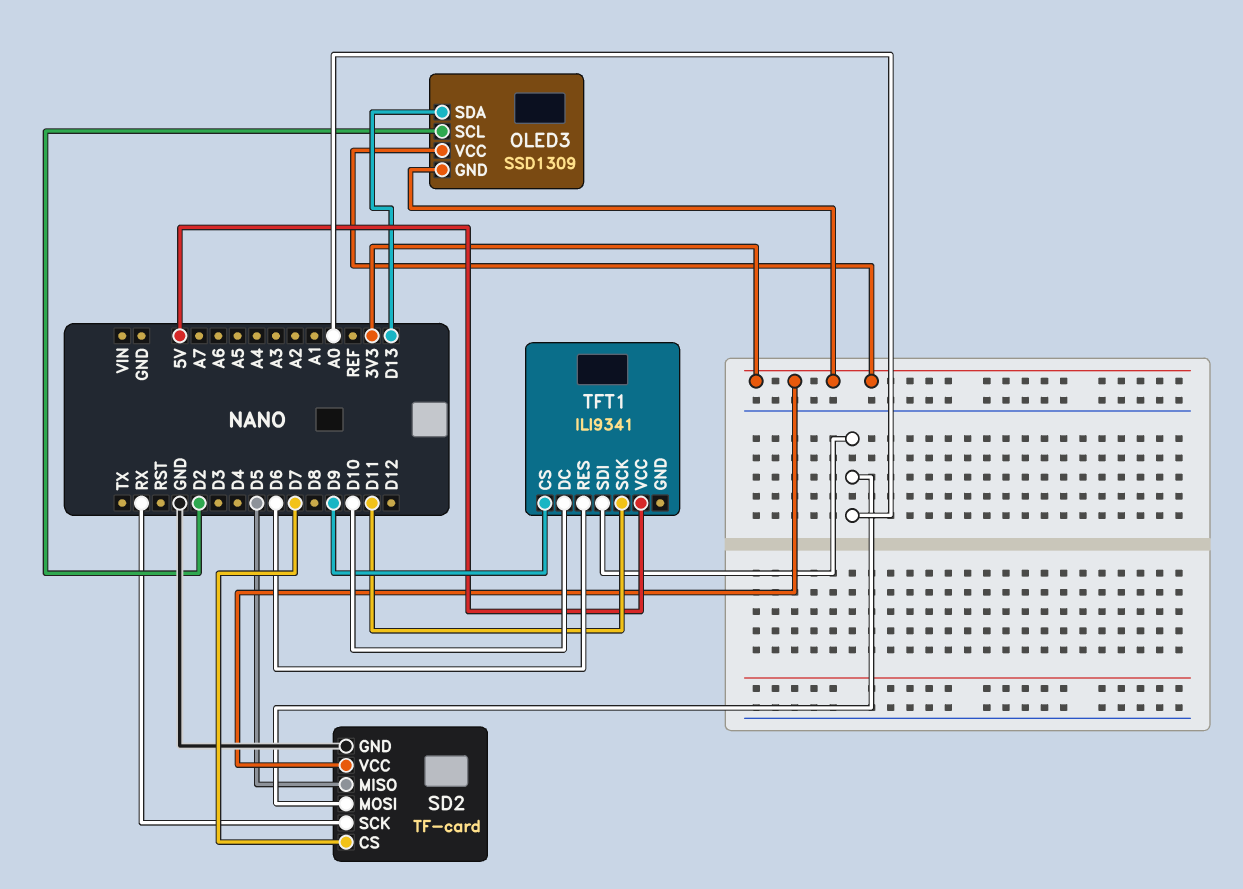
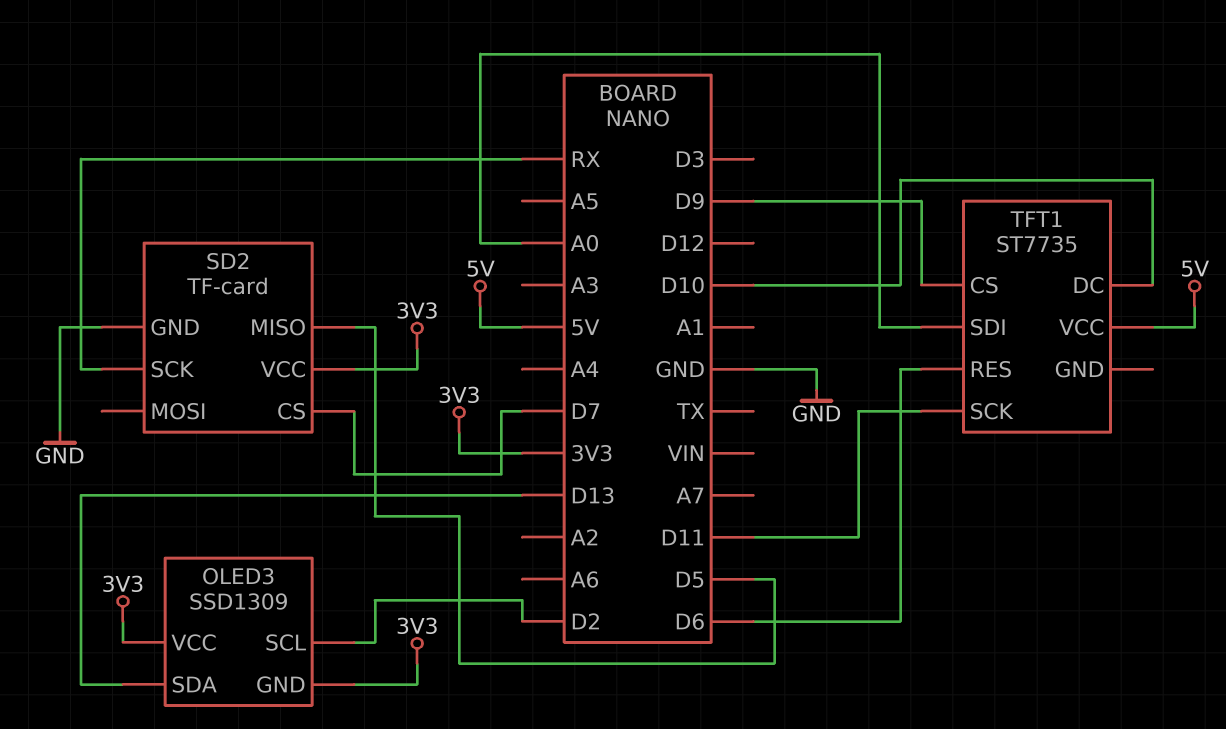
SD2 pin MOSI: A0 -> none
TFT1: ILI9341 -> ST7735

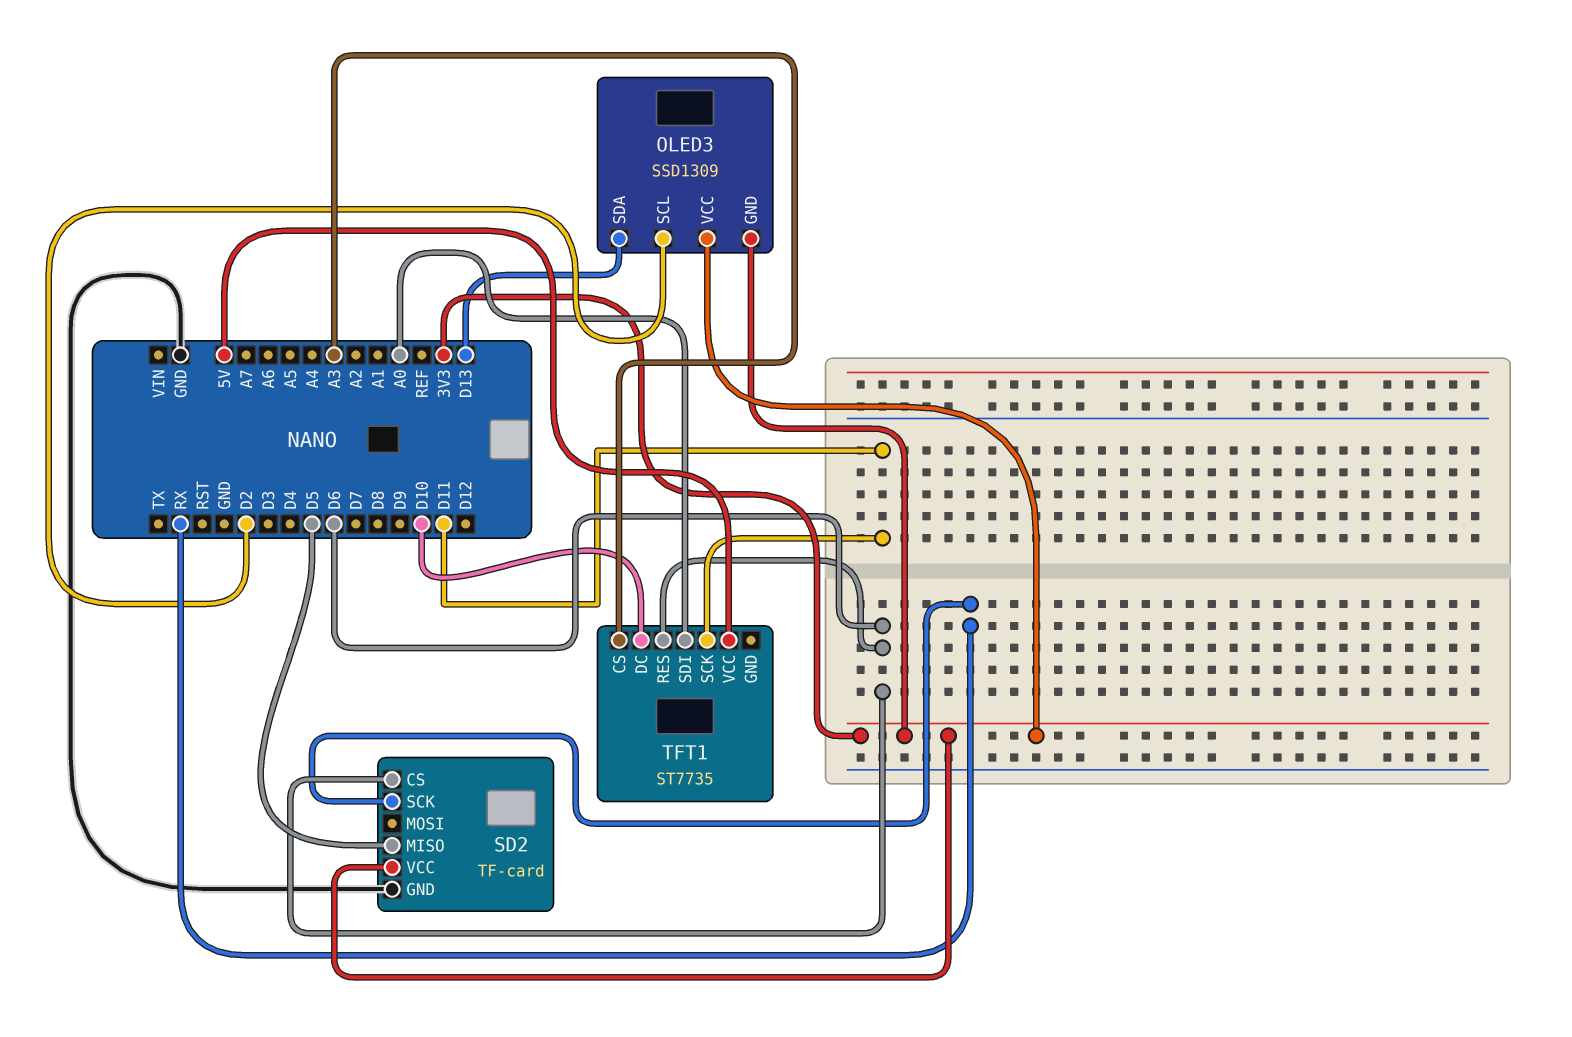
SD2 pin CS: D7 -> D6
TFT1 pin CS: D9 -> A3

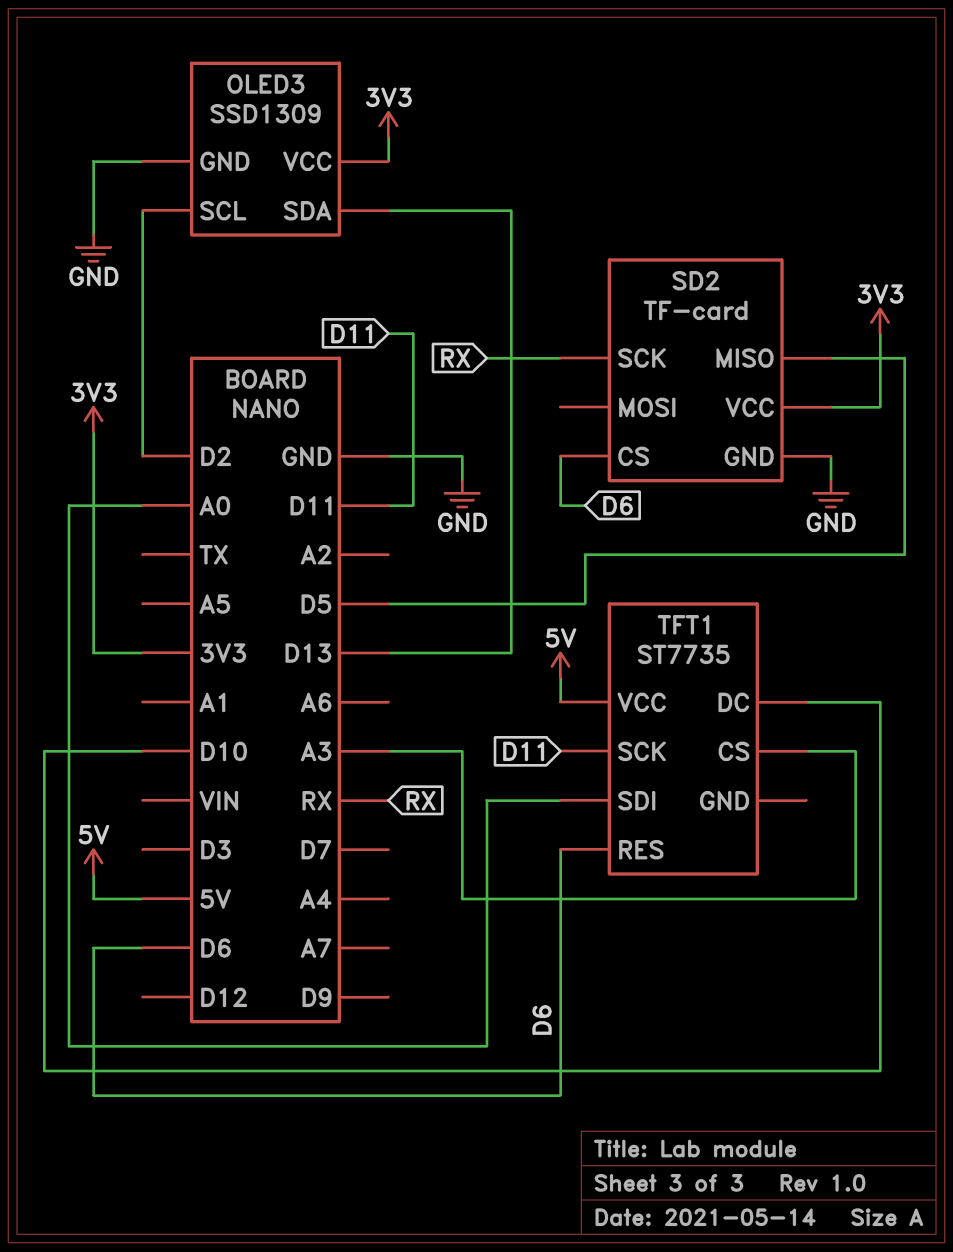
OLED3 pin GND: 3V3 -> GND

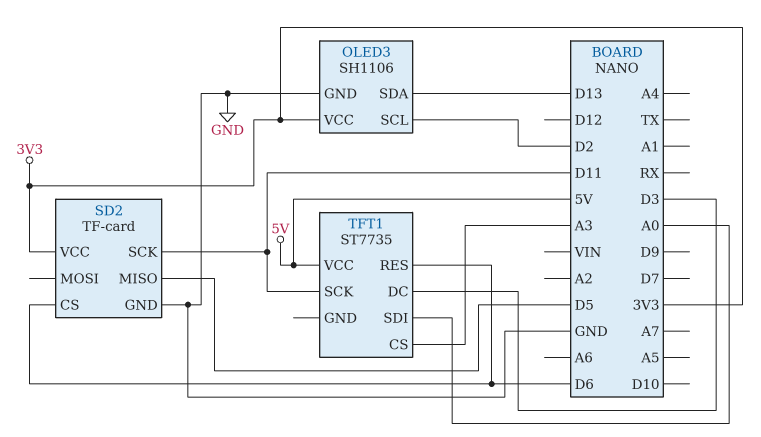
OLED3: SSD1309 -> SH1106
SD2 pin SCK: RX -> D11
TFT1 pin DC: D10 -> D3

